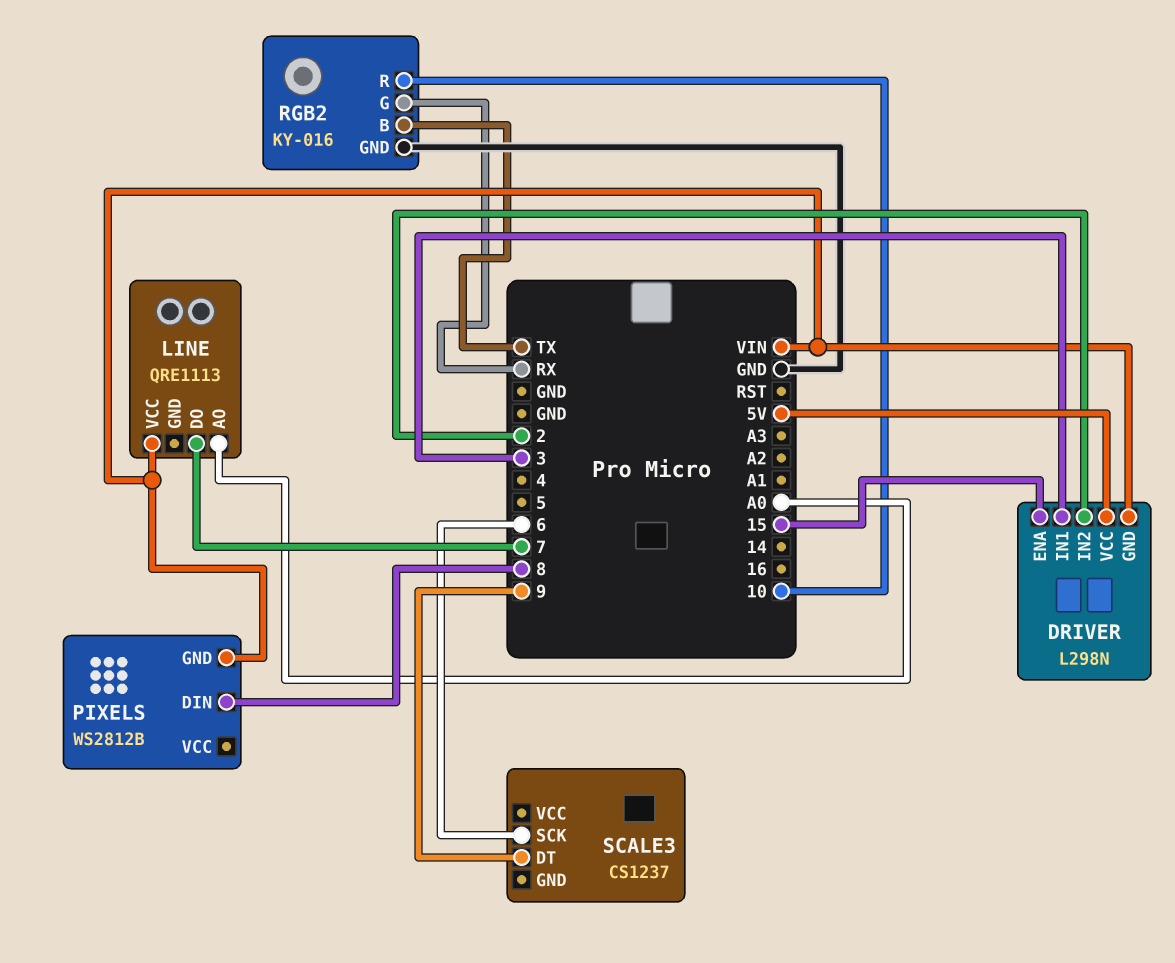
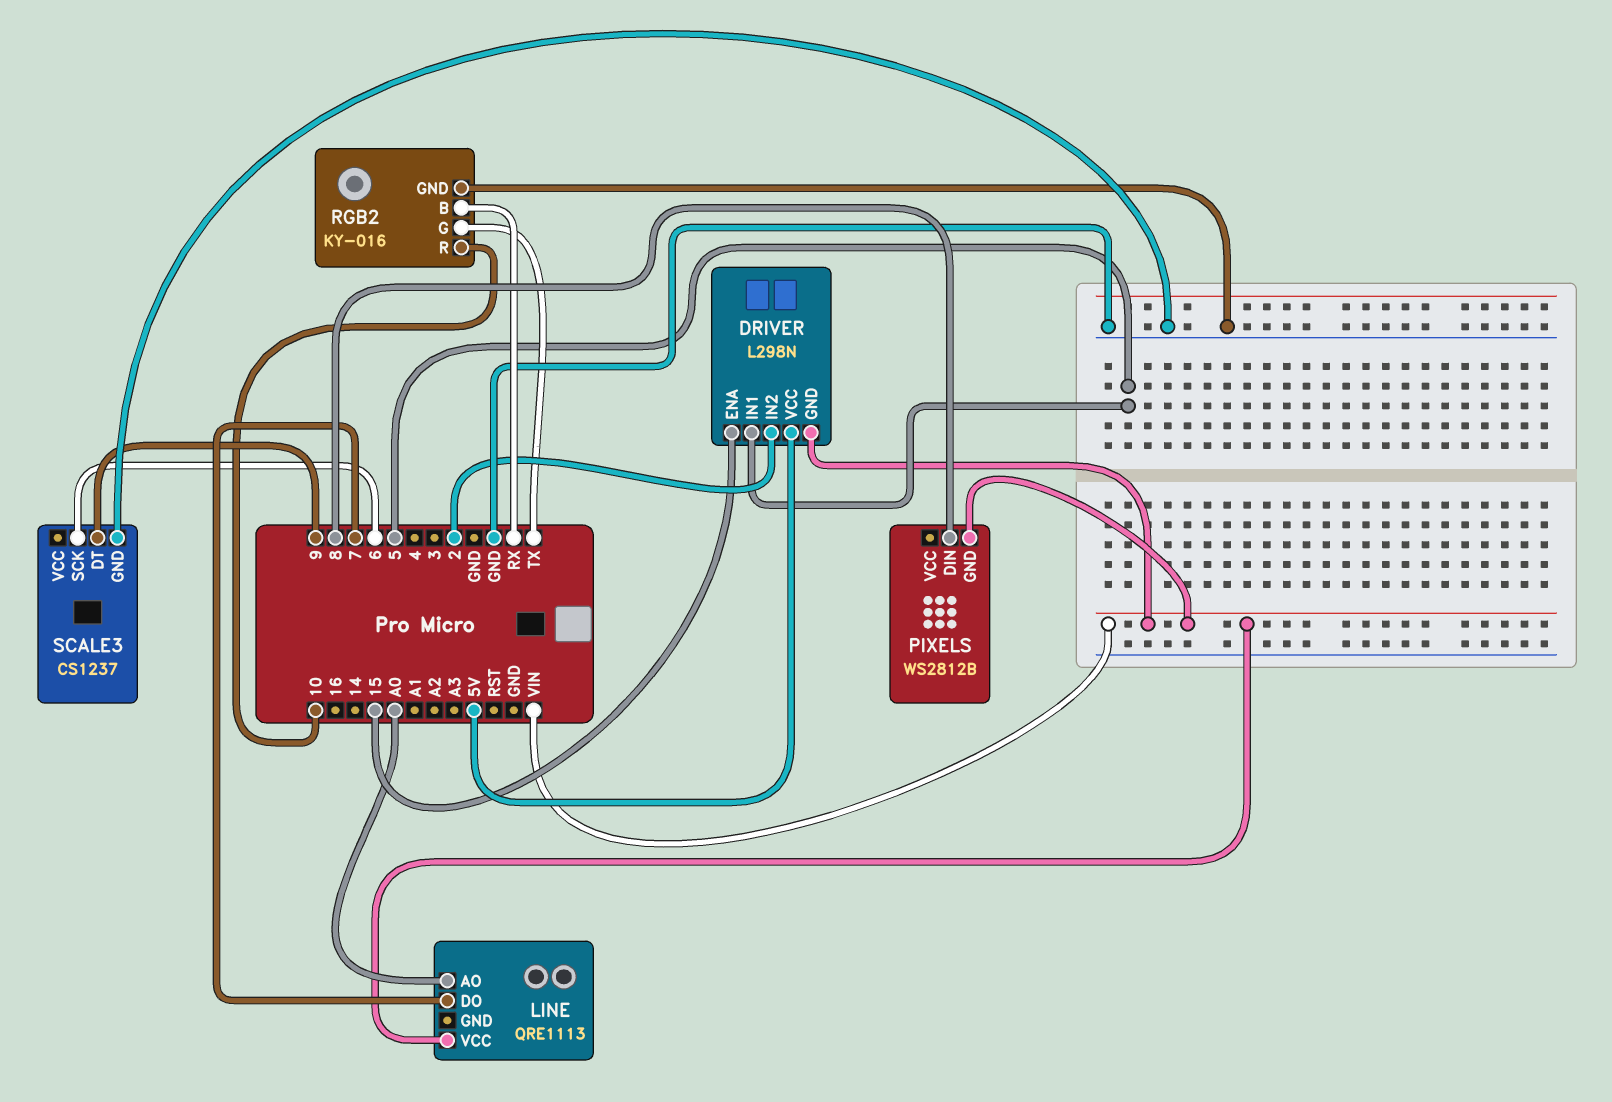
DRIVER pin IN1: 3 -> 5
RGB2 pin B: TX -> RX
RGB2 pin G: RX -> TX
SCALE3 pin GND: none -> GND

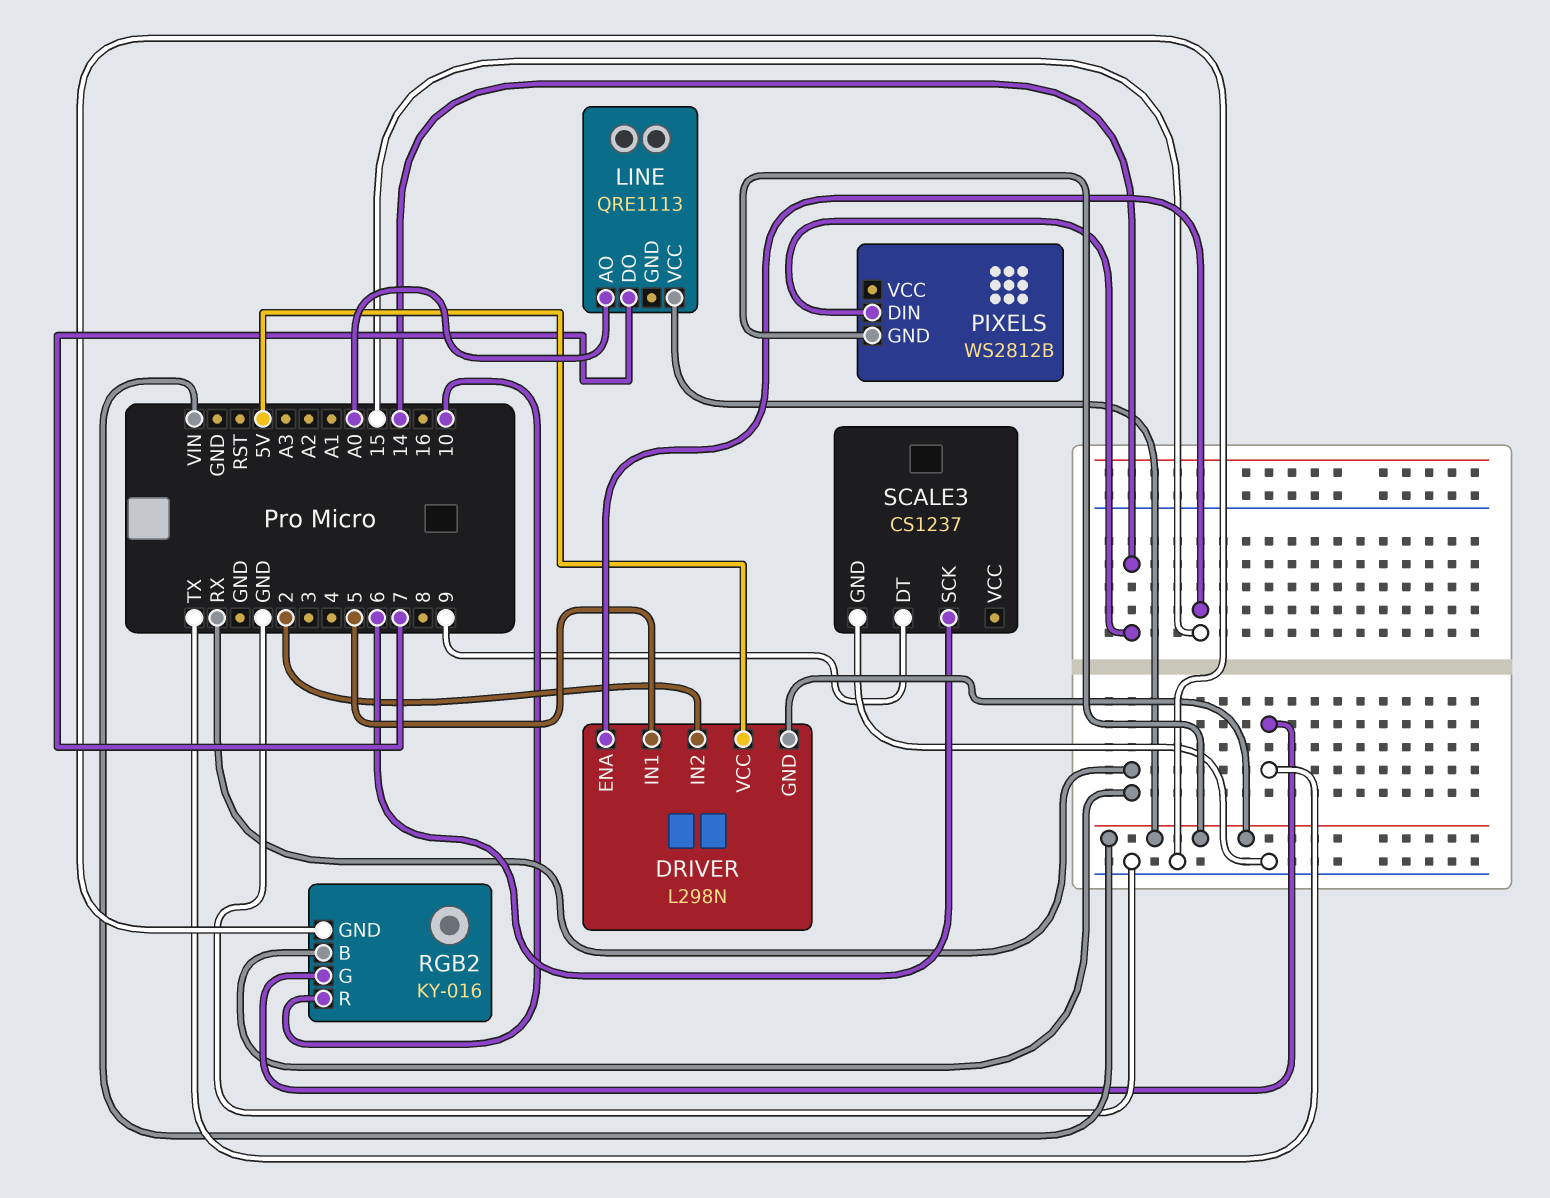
PIXELS pin DIN: 8 -> 14

